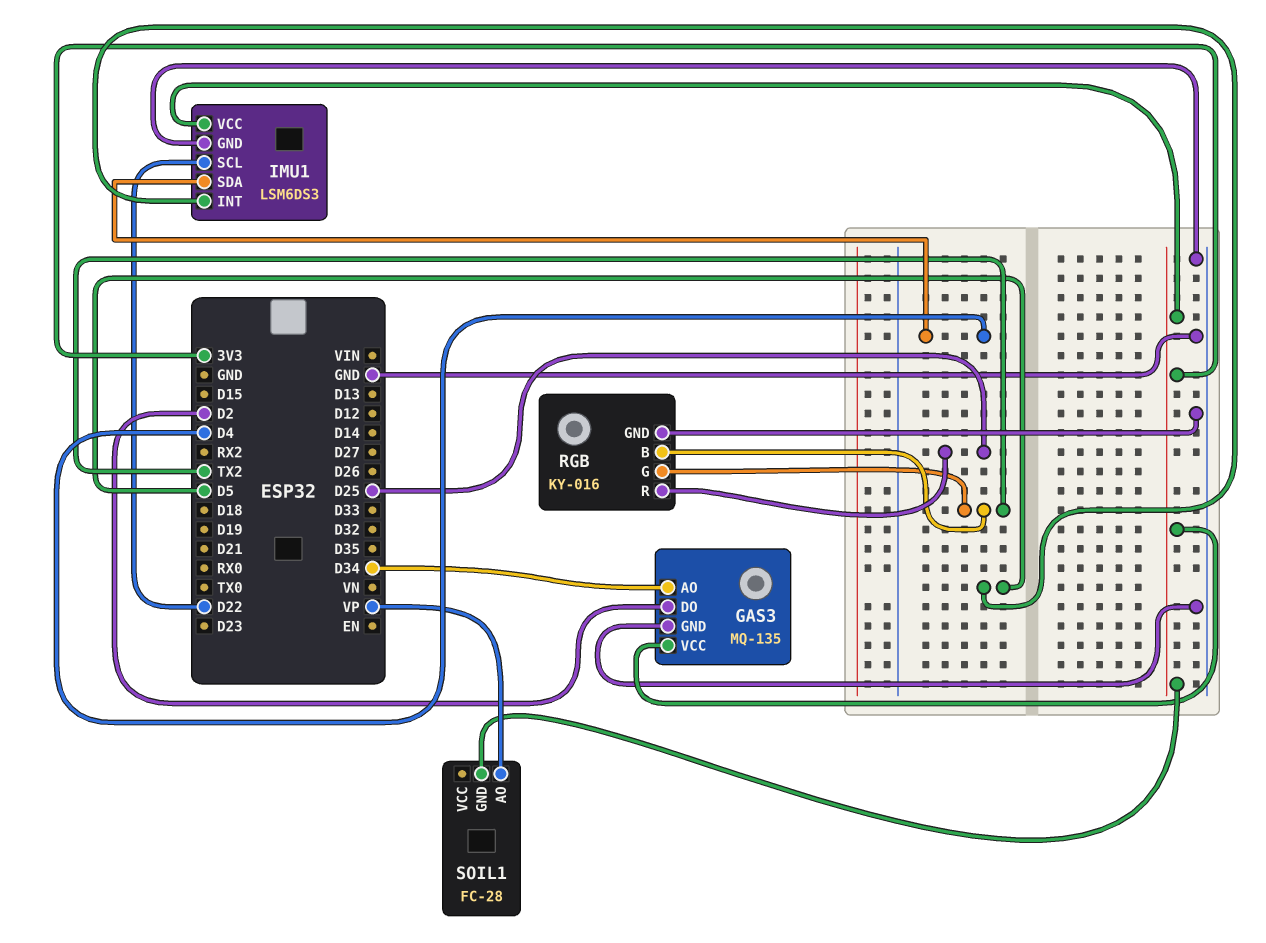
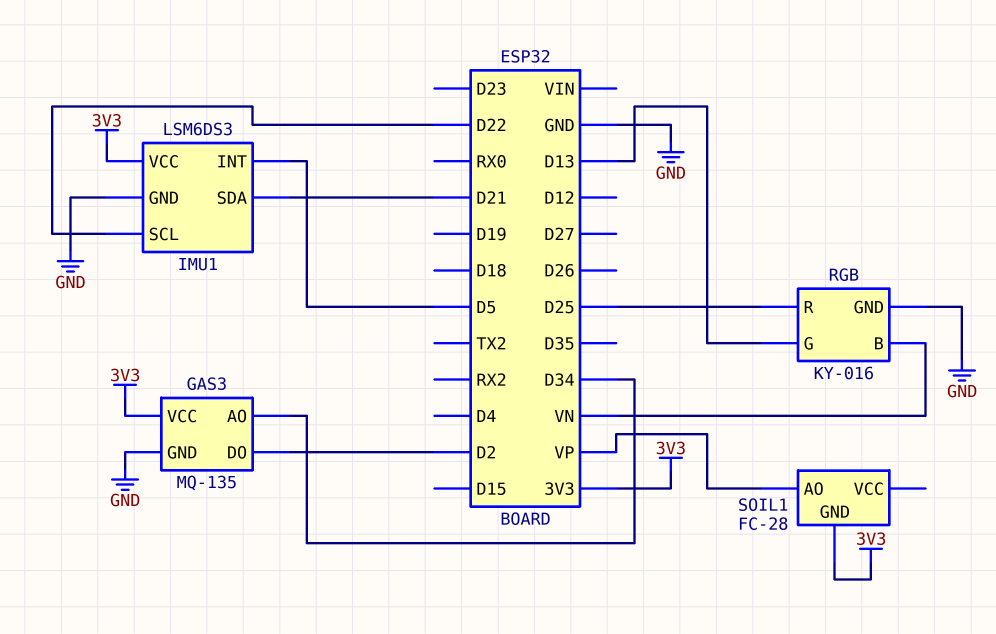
IMU1 pin SDA: D4 -> D21
RGB pin B: TX2 -> VN
RGB pin G: TX2 -> D13

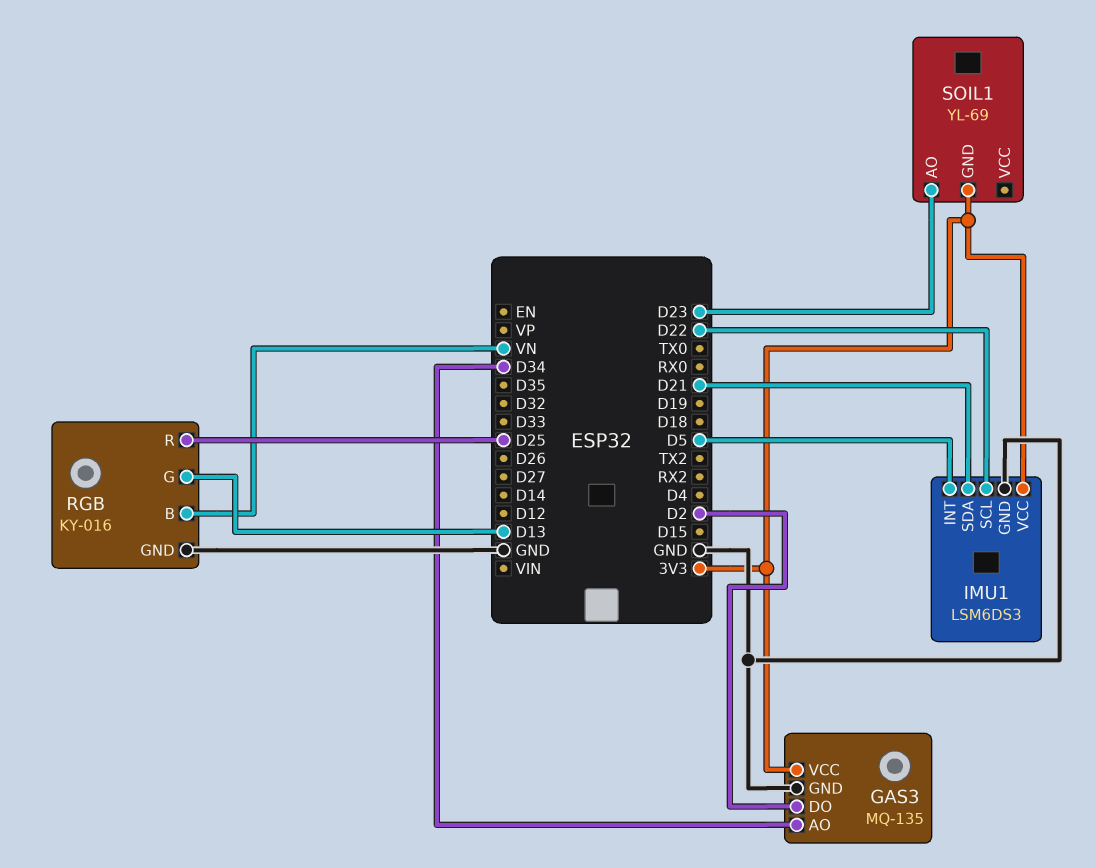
SOIL1: FC-28 -> YL-69
SOIL1 pin AO: VP -> D23

